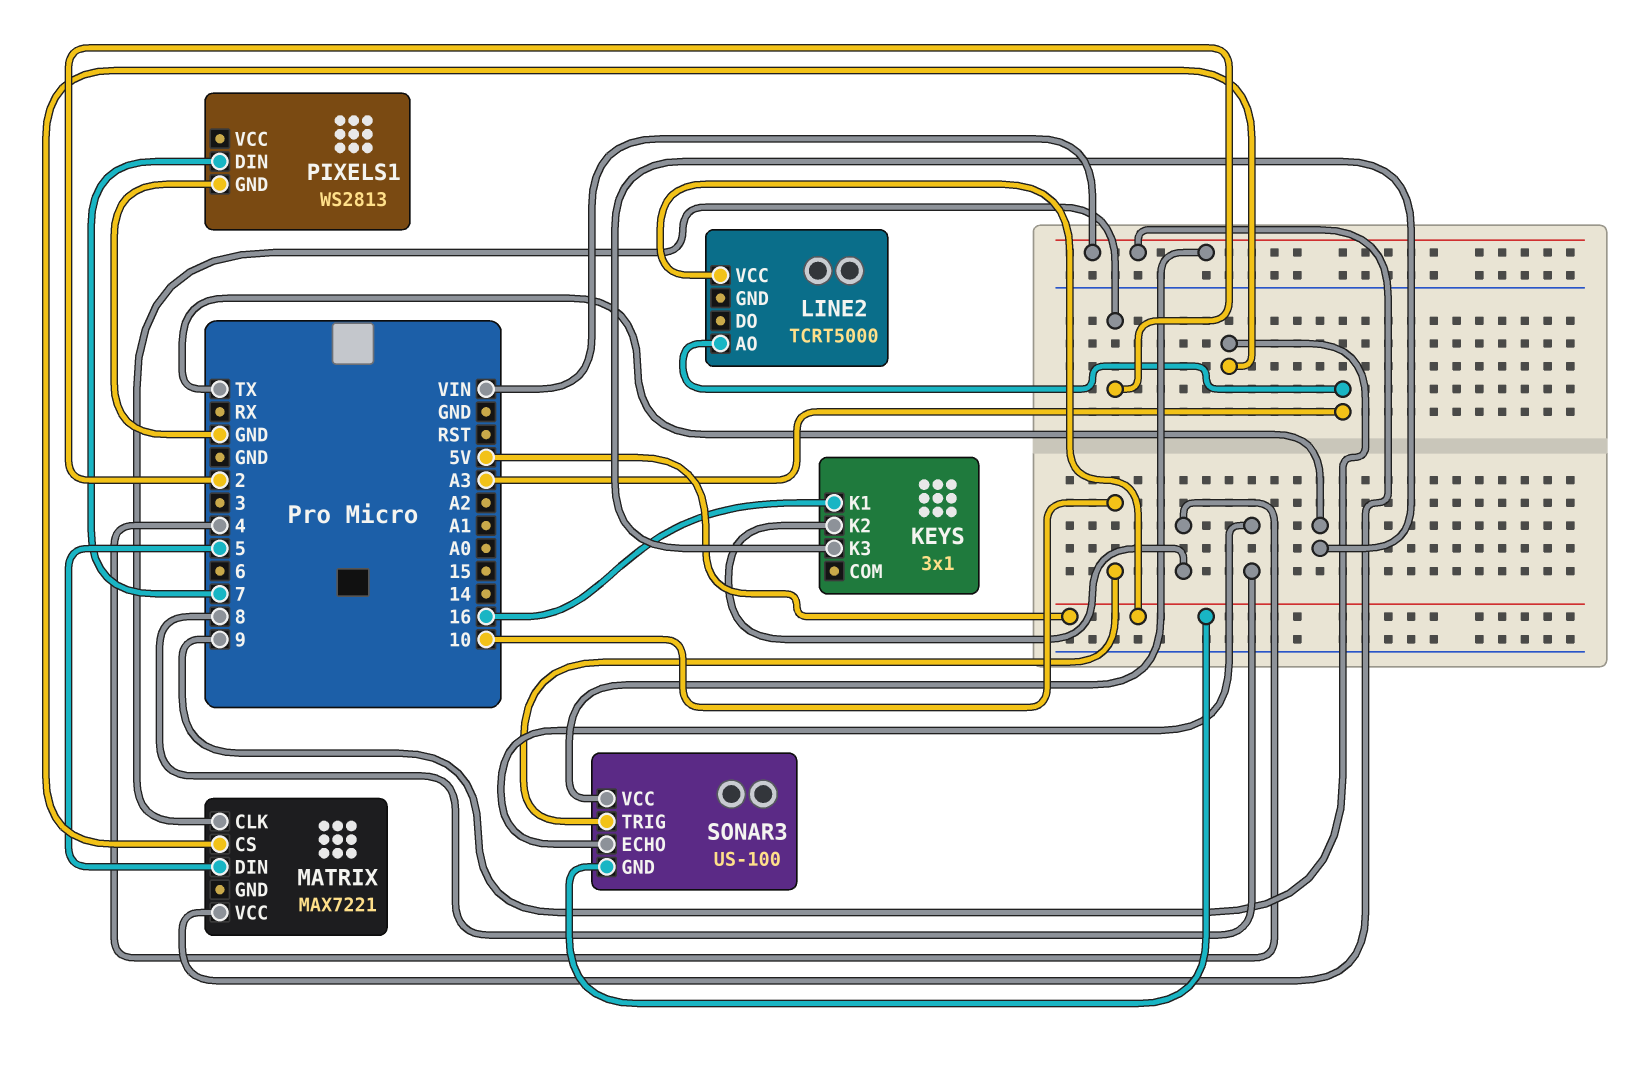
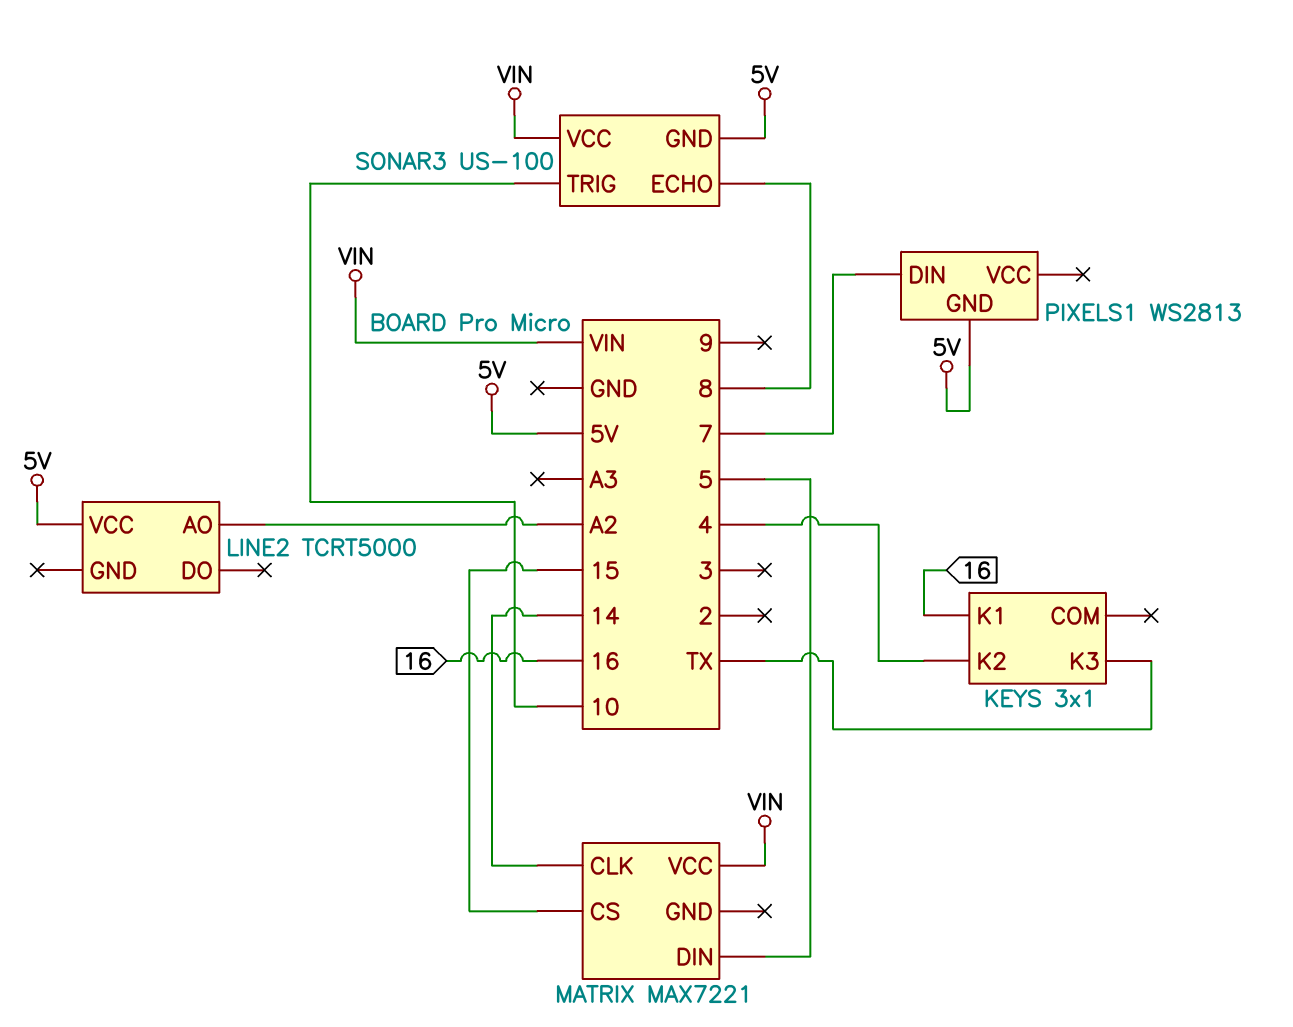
LINE2 pin AO: A3 -> A2
MATRIX pin CLK: 2 -> 14
MATRIX pin CS: 9 -> 15
PIXELS1 pin GND: GND -> 5V

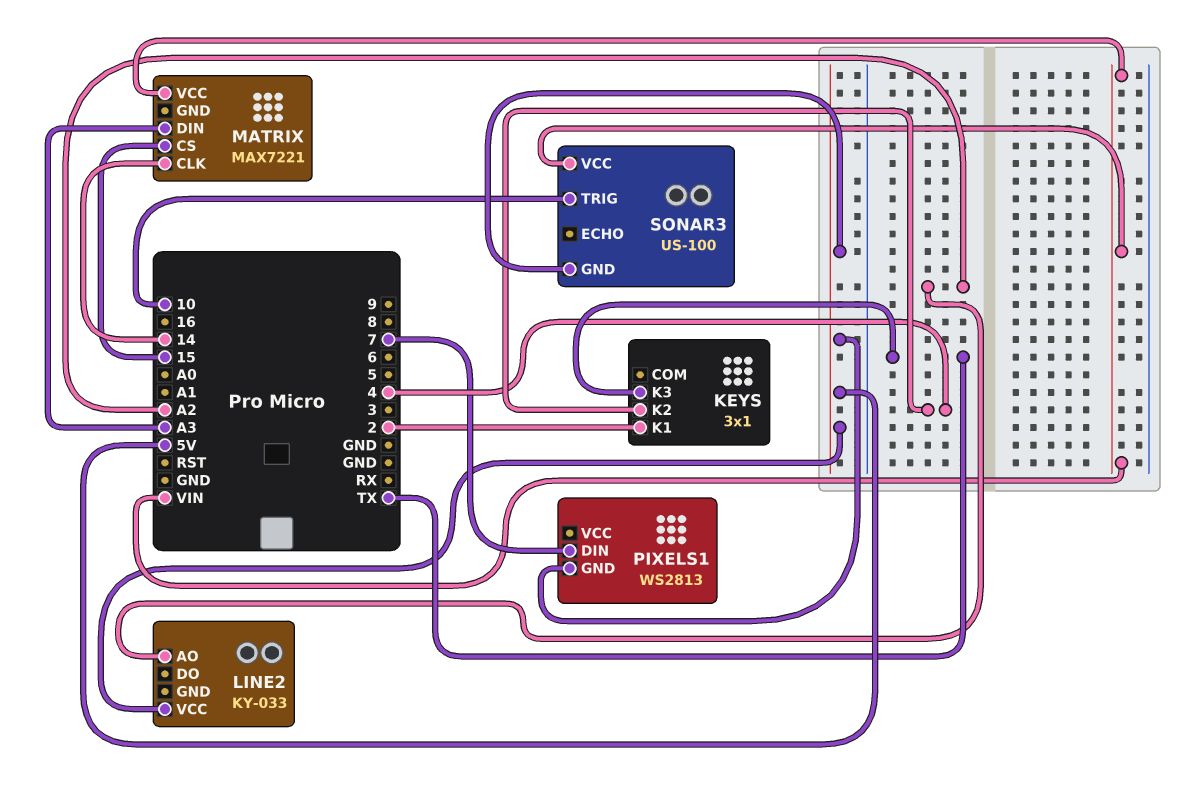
KEYS pin K1: 16 -> 2
LINE2: TCRT5000 -> KY-033
MATRIX pin DIN: 5 -> A3
SONAR3 pin ECHO: 8 -> none

